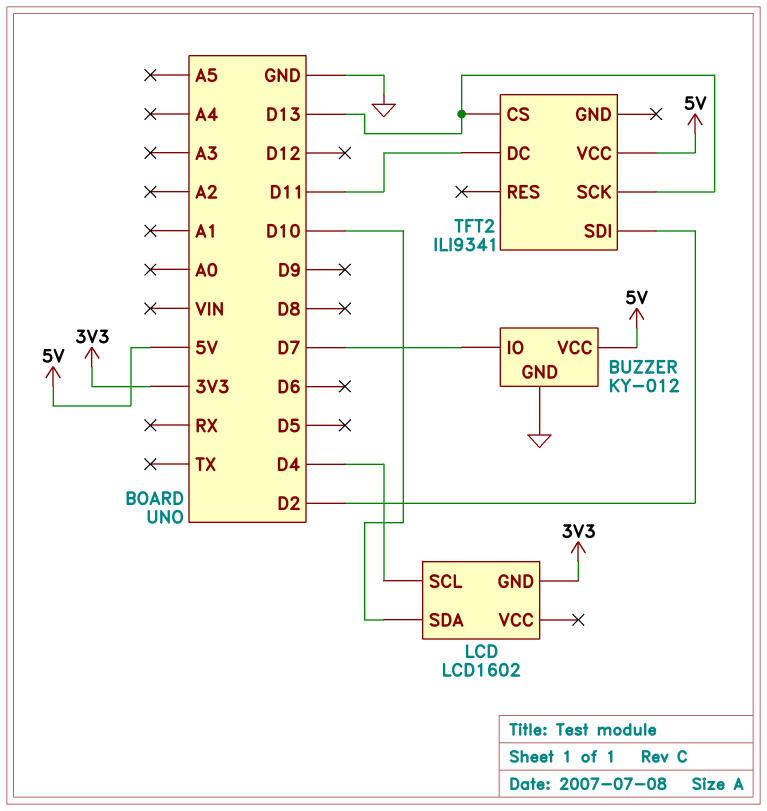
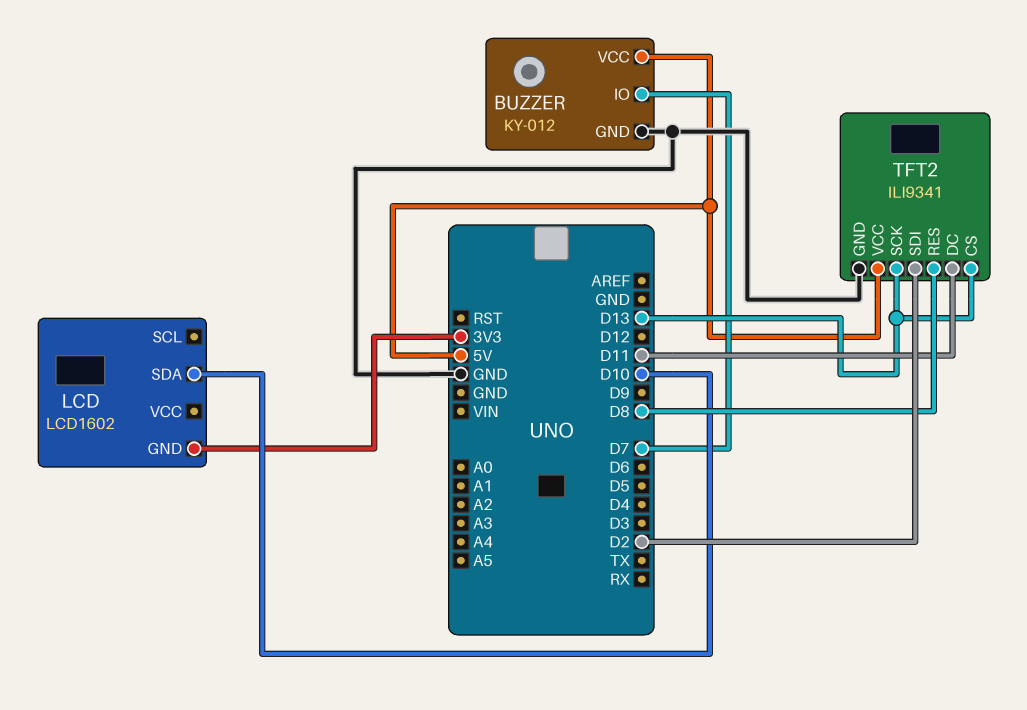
LCD pin SCL: D4 -> none
TFT2 pin GND: none -> GND
TFT2 pin RES: none -> D8

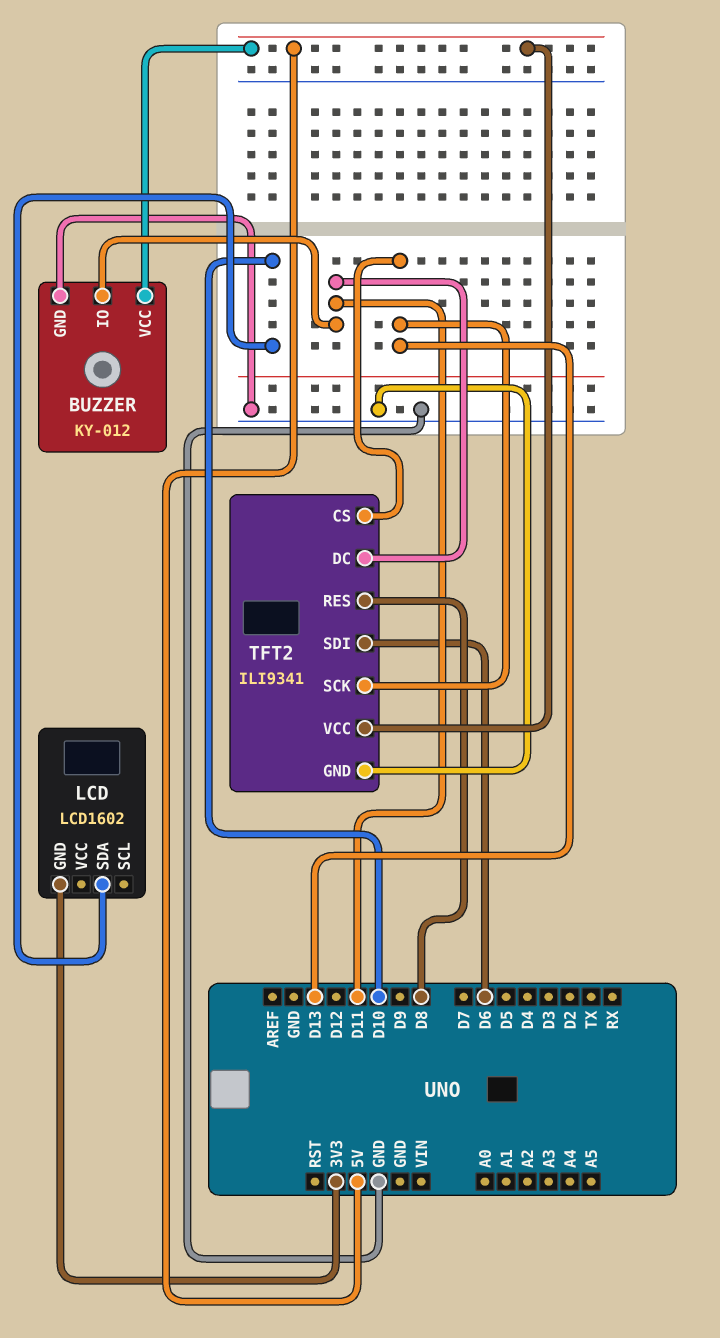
BUZZER pin IO: D7 -> D11
TFT2 pin SDI: D2 -> D6

